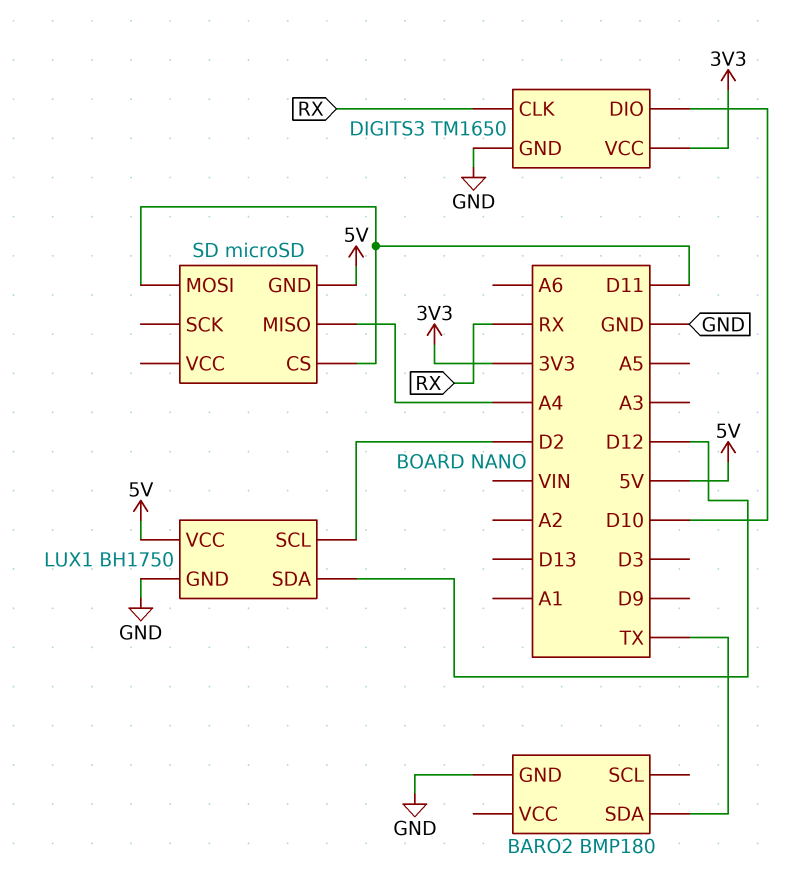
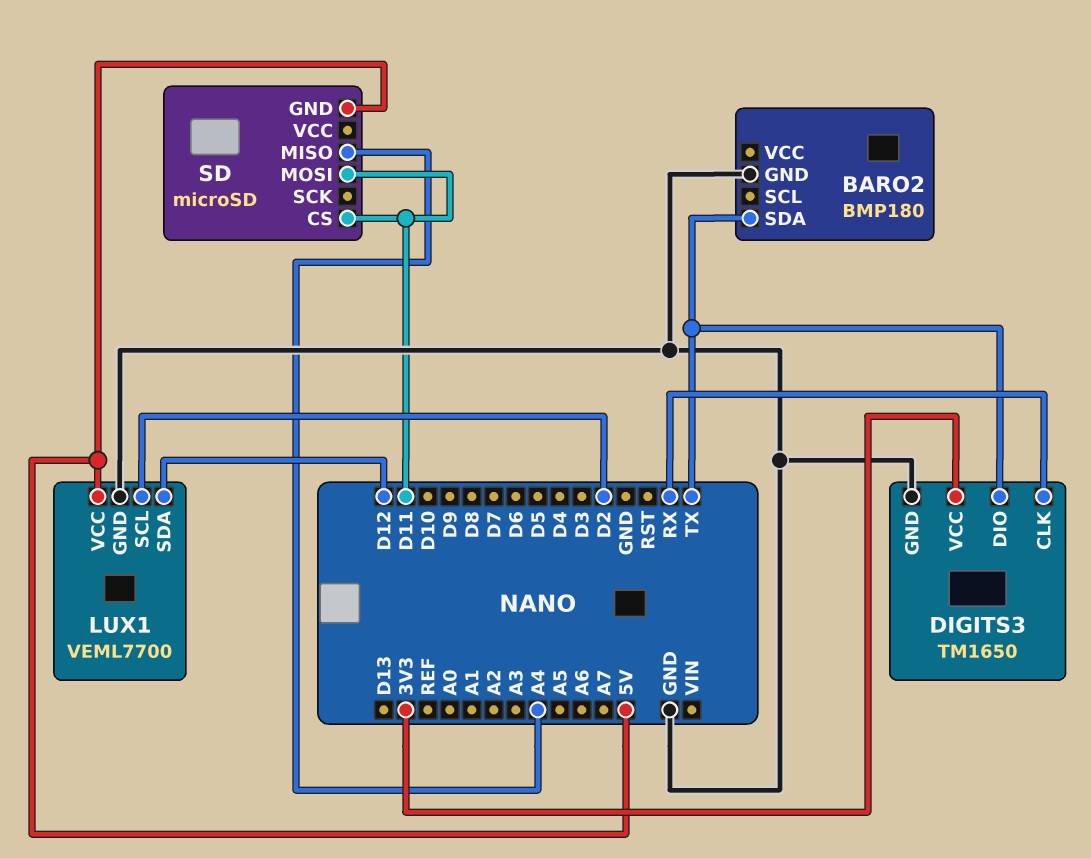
DIGITS3 pin DIO: D10 -> TX
LUX1: BH1750 -> VEML7700

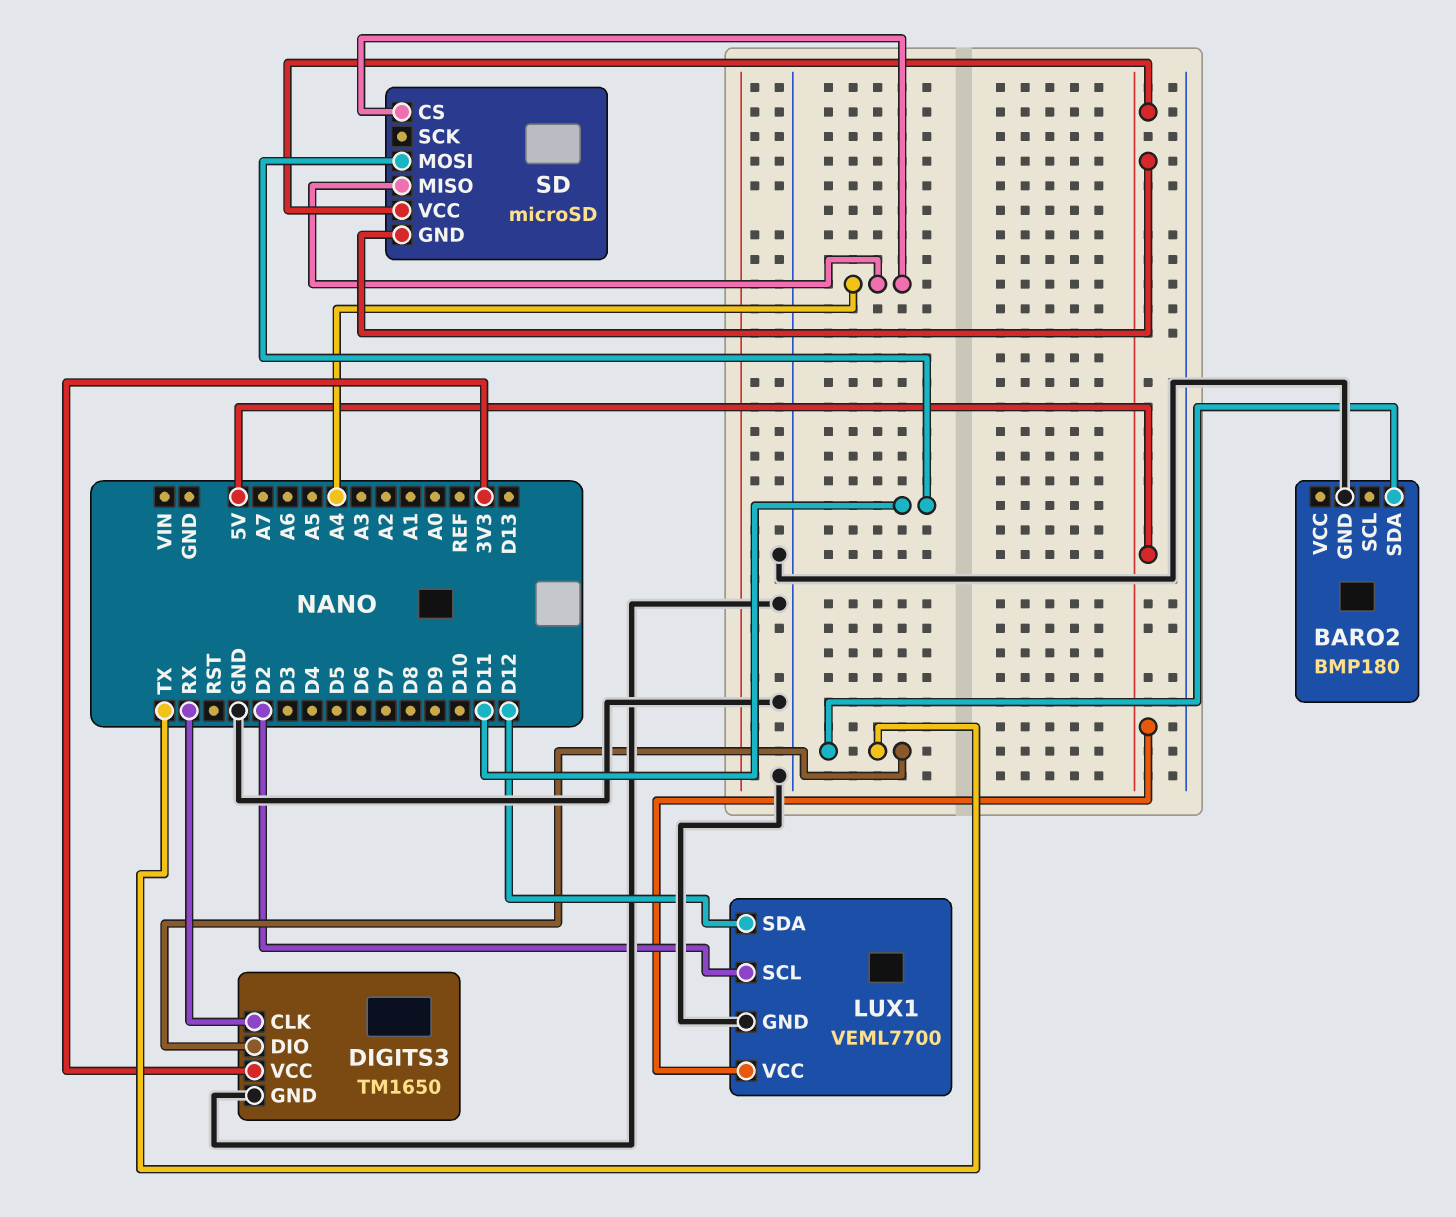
SD pin CS: D11 -> A4
SD pin VCC: none -> 5V

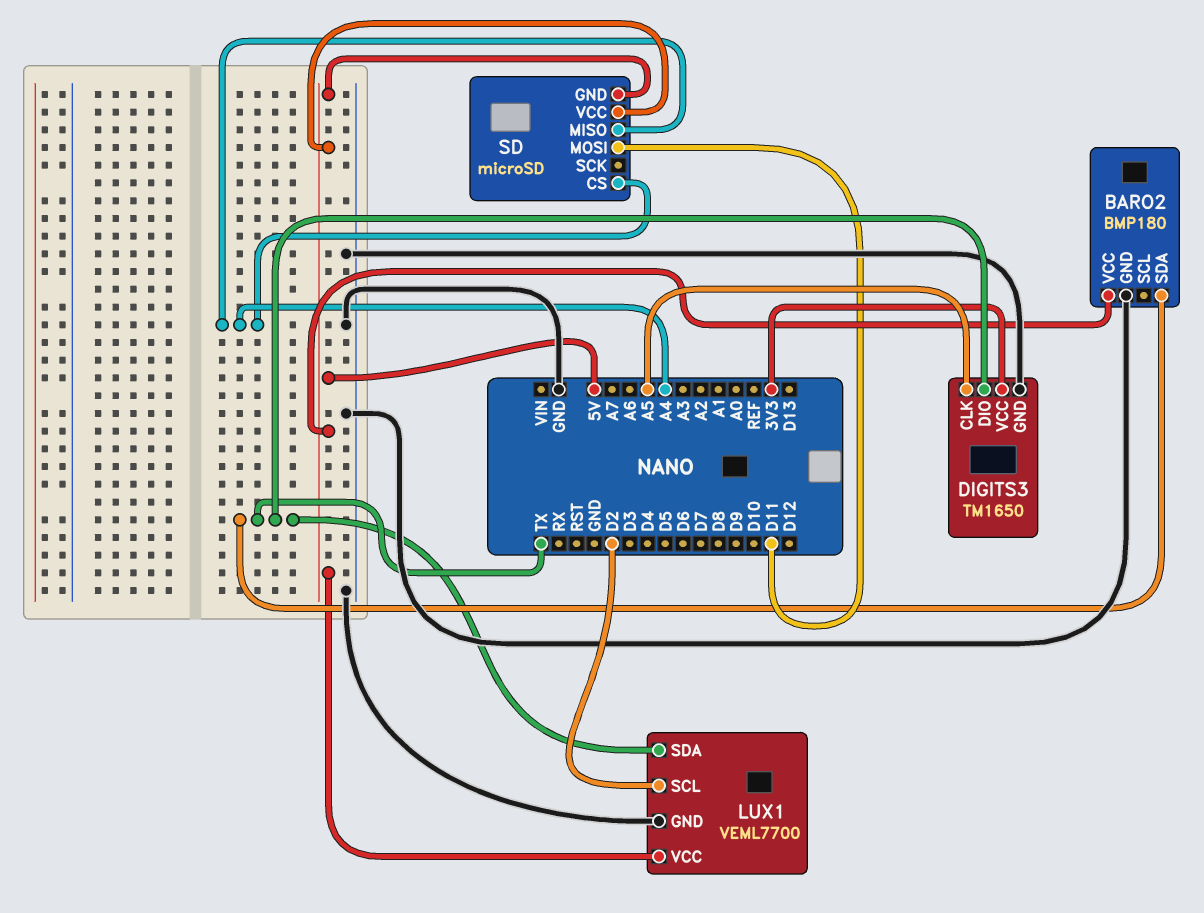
BARO2 pin VCC: none -> 5V
DIGITS3 pin CLK: RX -> A5
LUX1 pin SDA: D12 -> TX

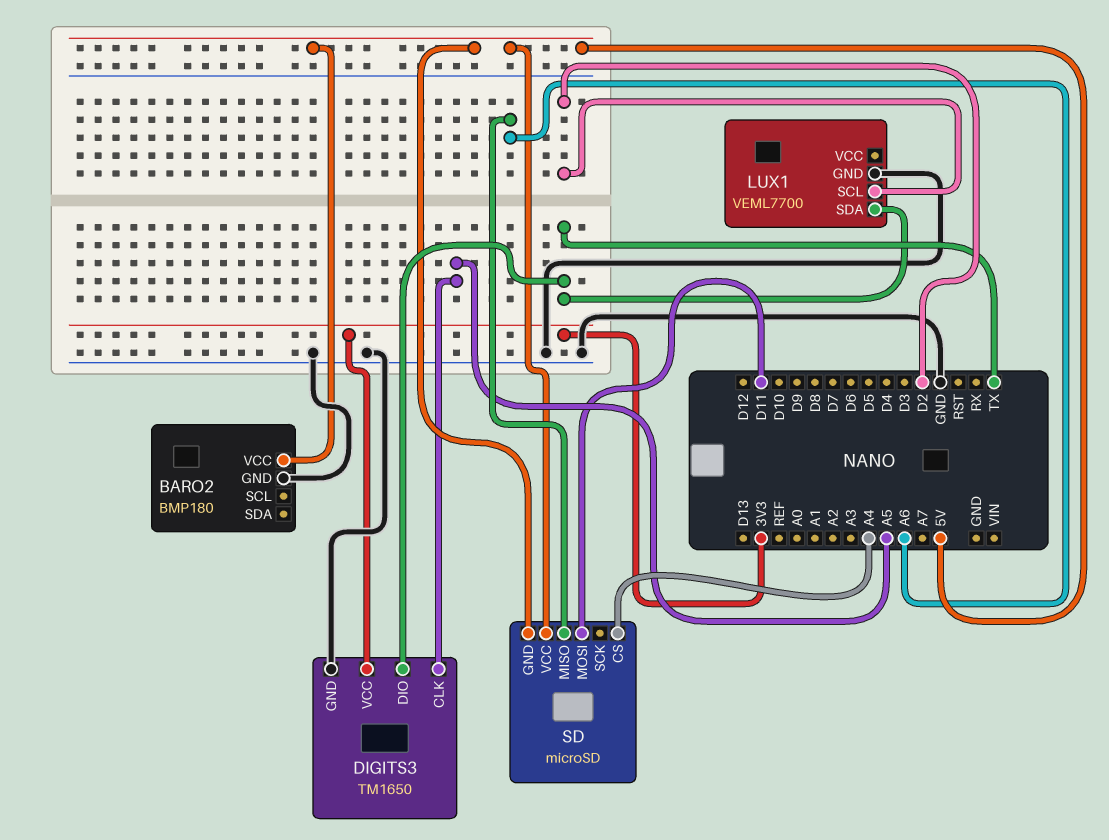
BARO2 pin SDA: TX -> none
LUX1 pin VCC: 5V -> none
SD pin MISO: A4 -> A6

